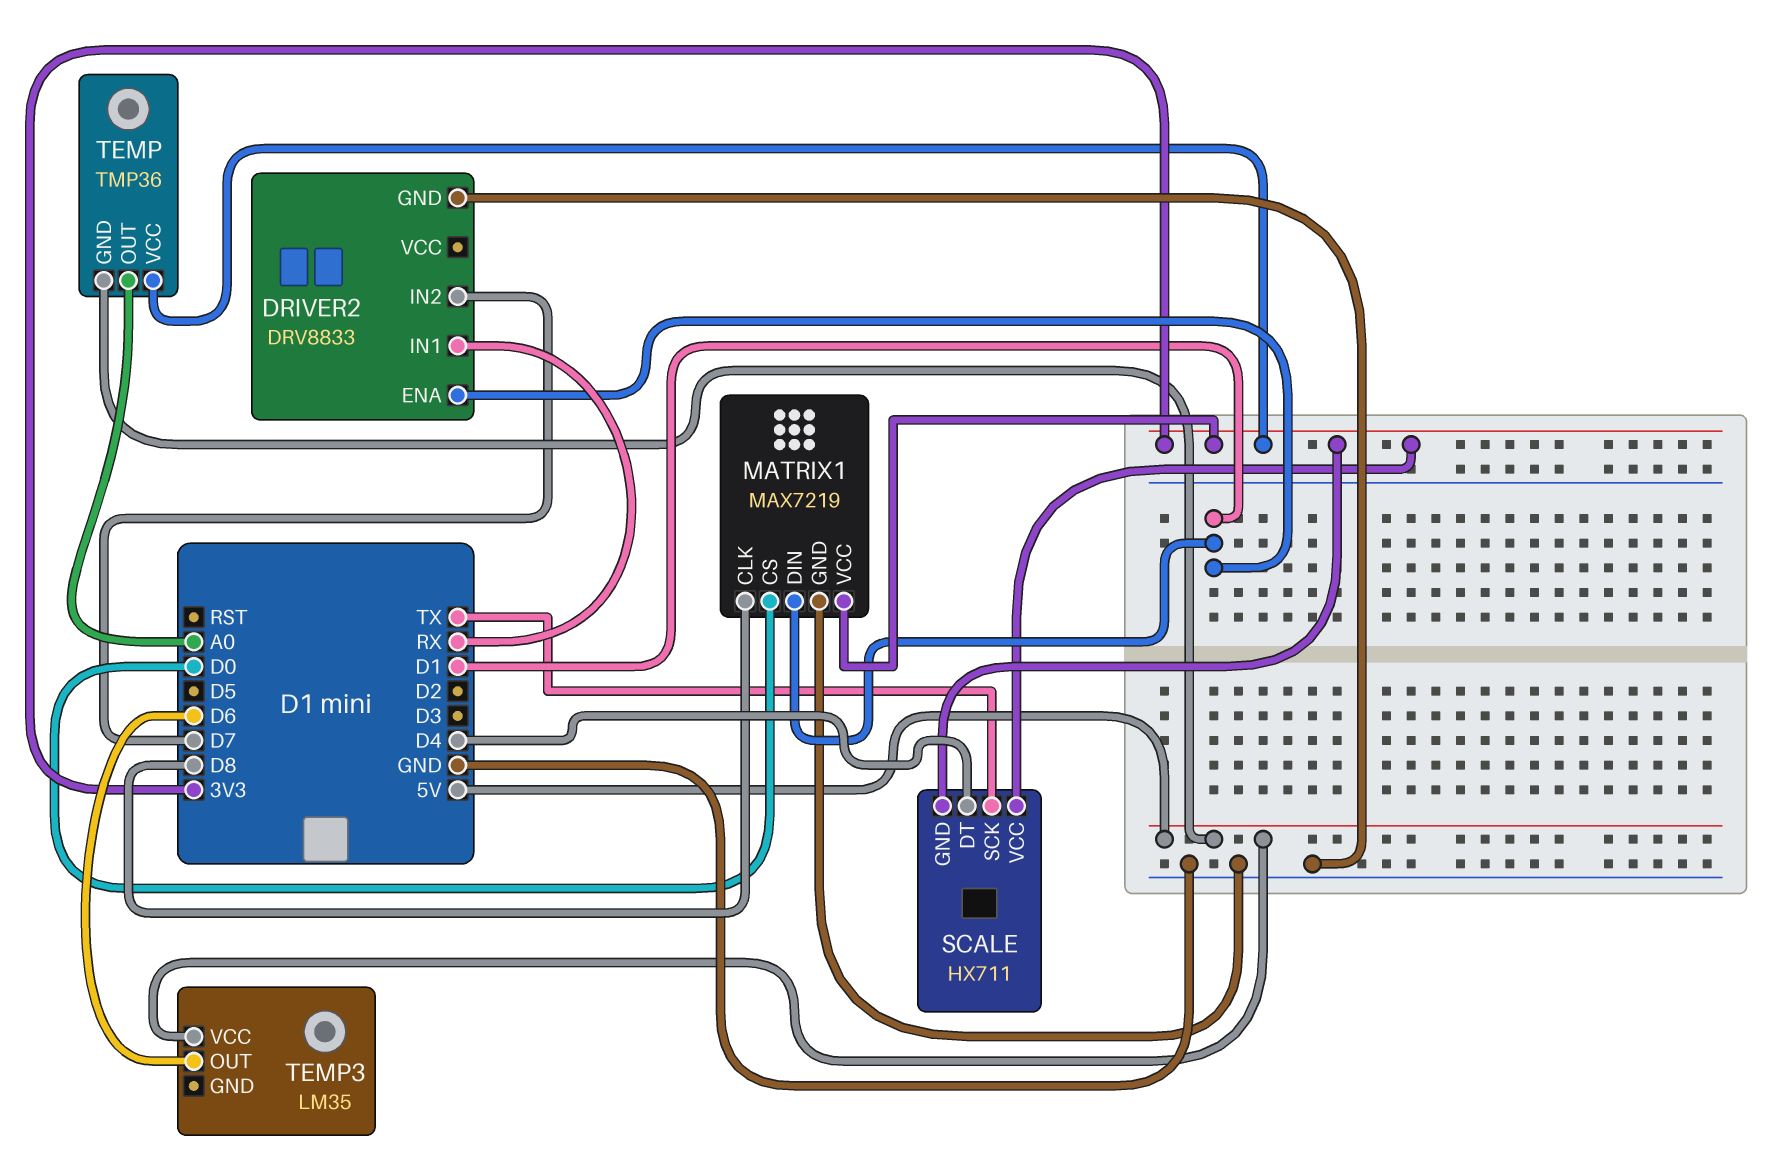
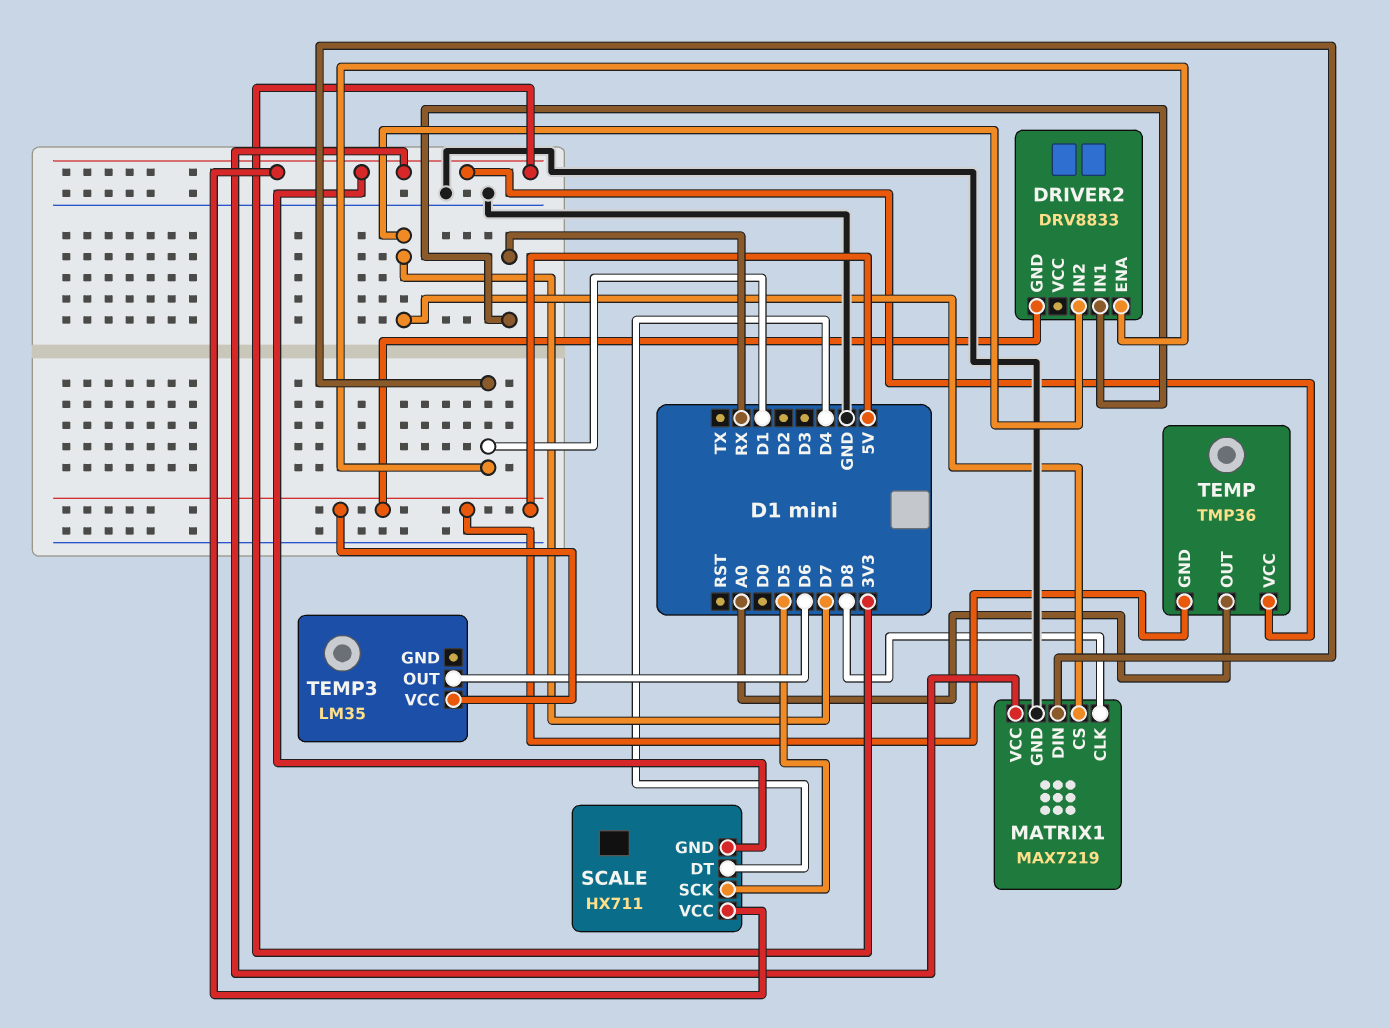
DRIVER2 pin GND: GND -> 5V
MATRIX1 pin CS: D0 -> D7
SCALE pin SCK: TX -> D5

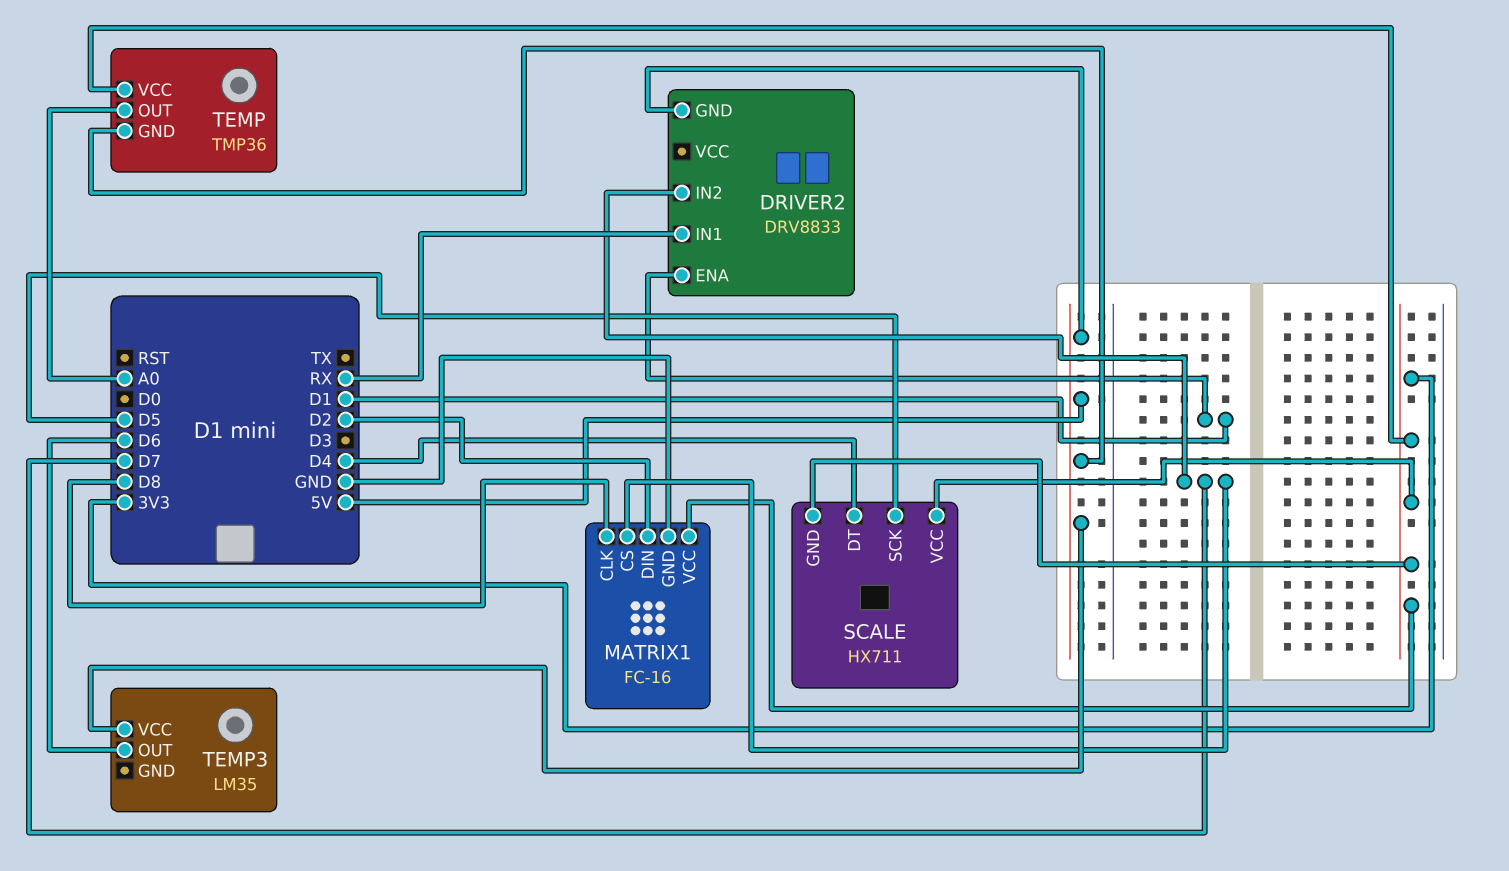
MATRIX1: MAX7219 -> FC-16
MATRIX1 pin DIN: D1 -> D2

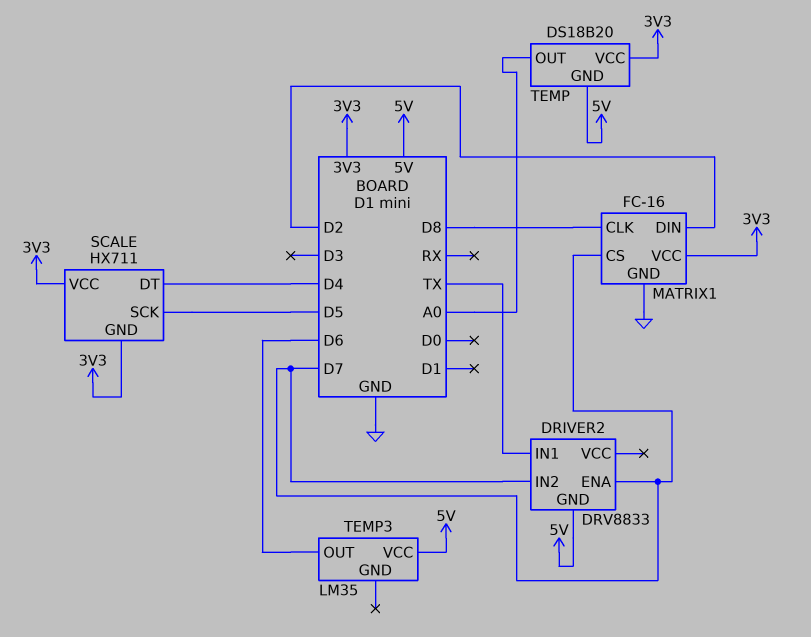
DRIVER2 pin ENA: D1 -> D7
DRIVER2 pin IN1: RX -> TX
TEMP: TMP36 -> DS18B20

